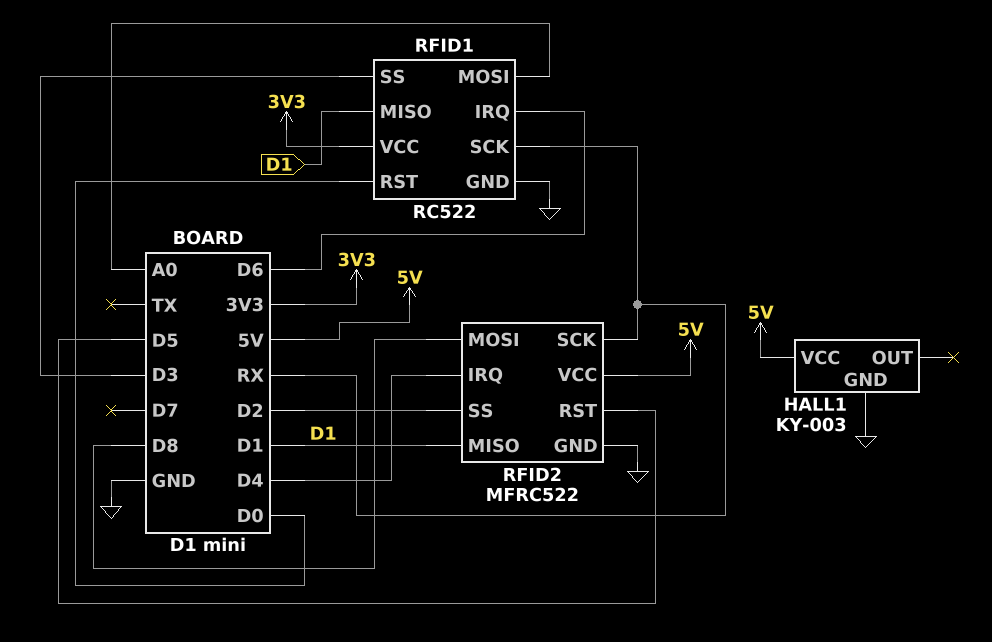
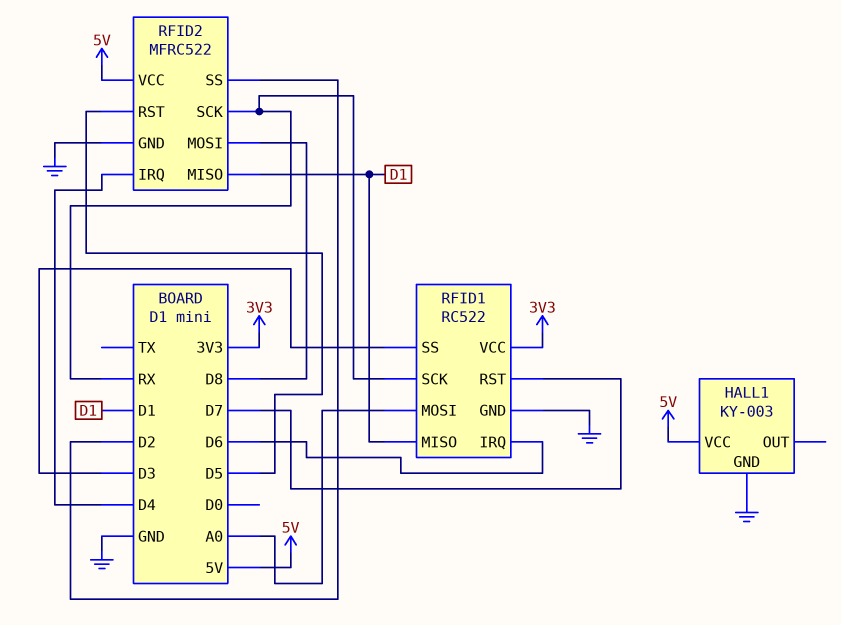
RFID1 pin RST: D0 -> D7

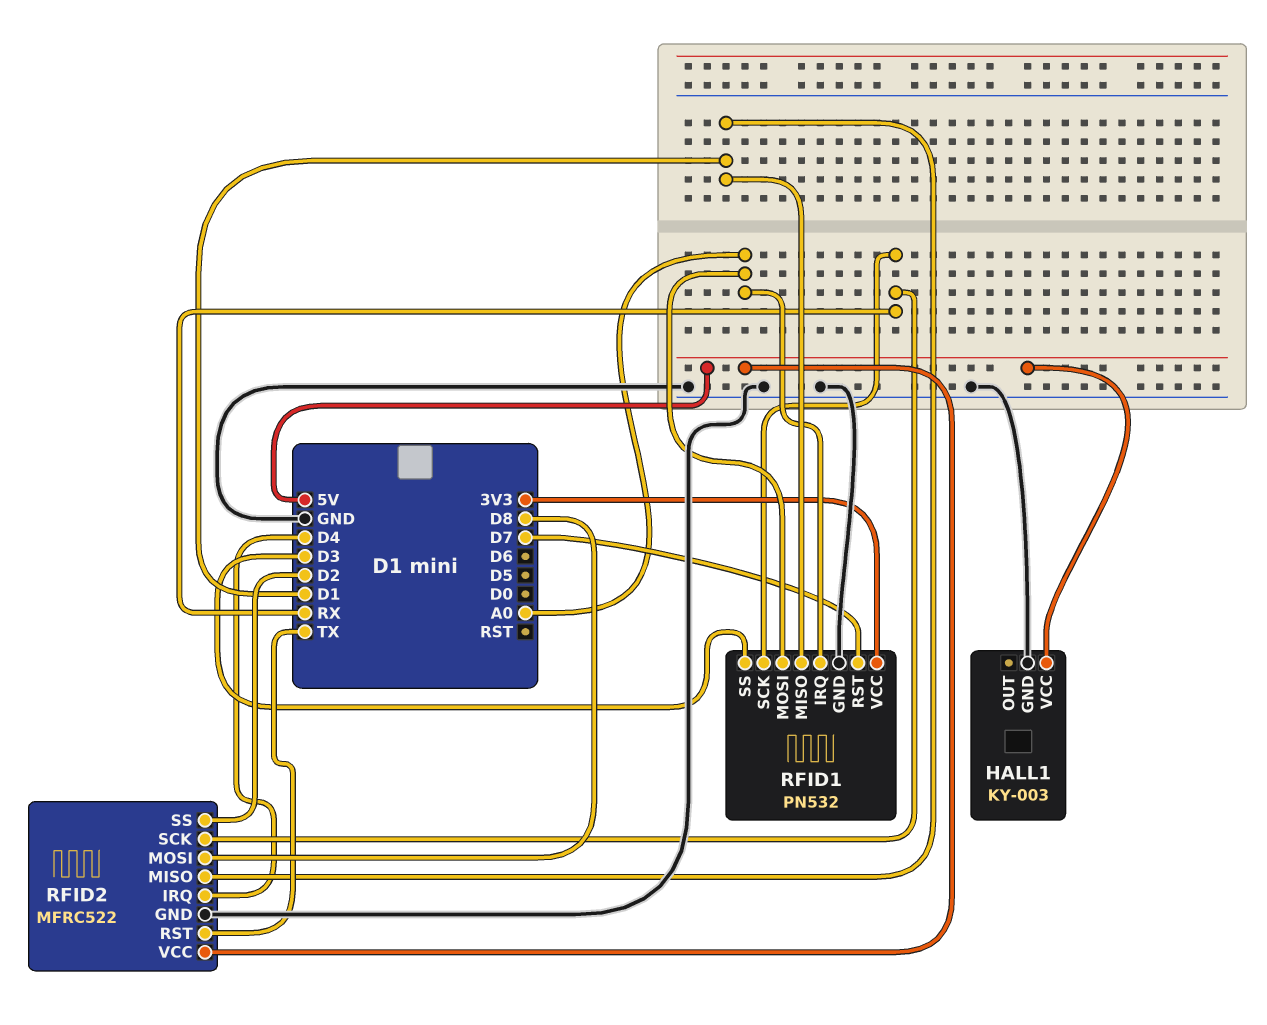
RFID1: RC522 -> PN532
RFID1 pin IRQ: D6 -> A0
RFID2 pin RST: D5 -> TX

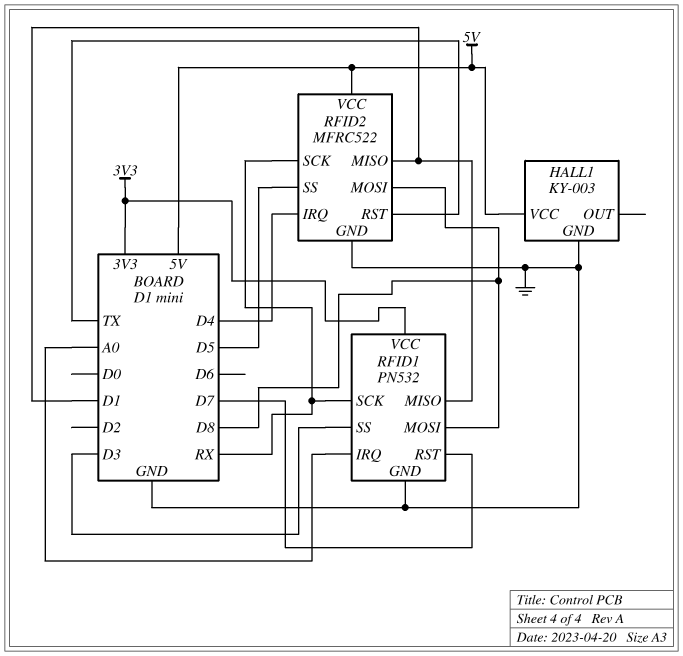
RFID1 pin MOSI: A0 -> D8
RFID2 pin SS: D2 -> D5

